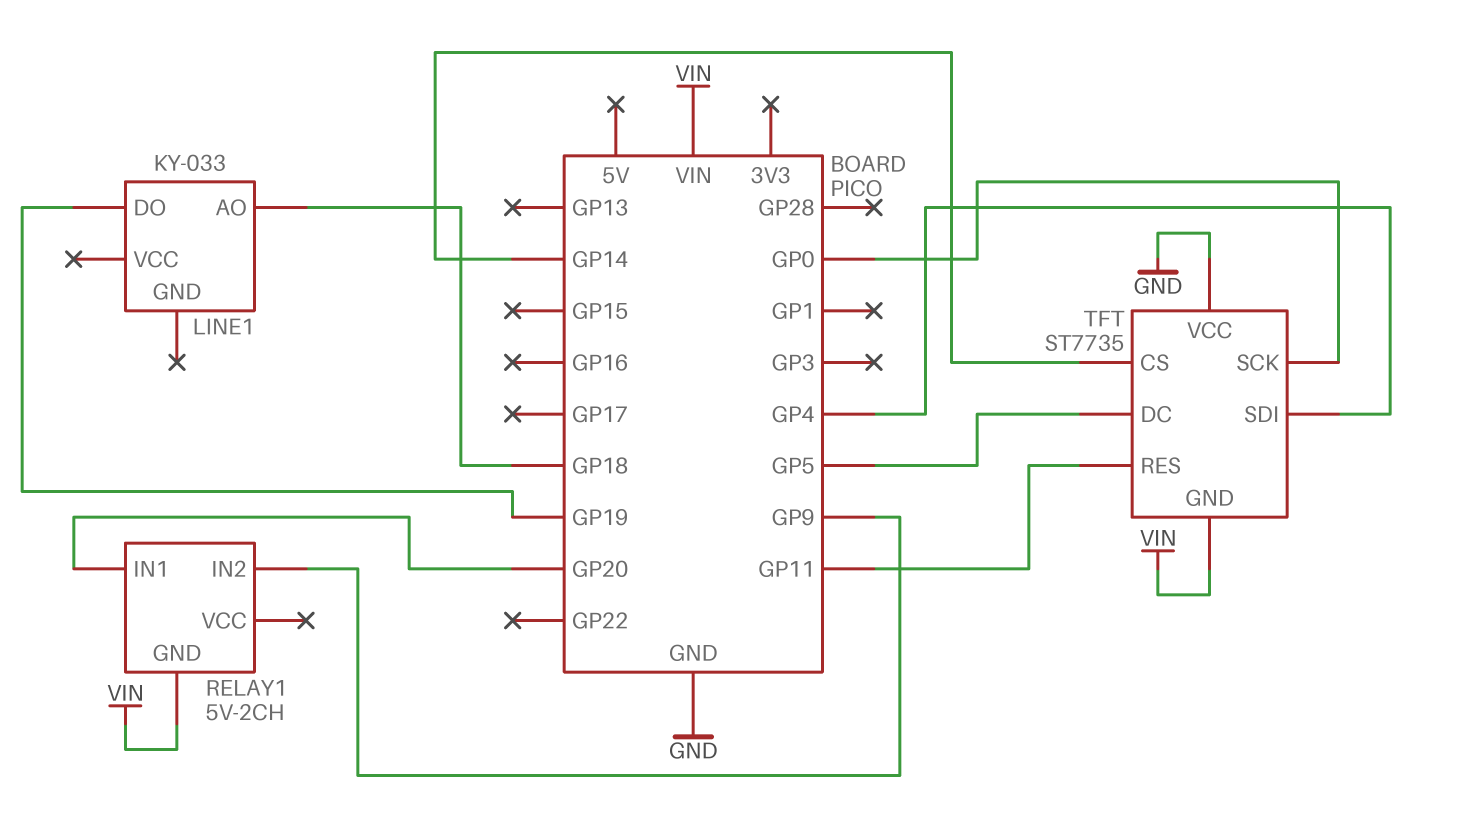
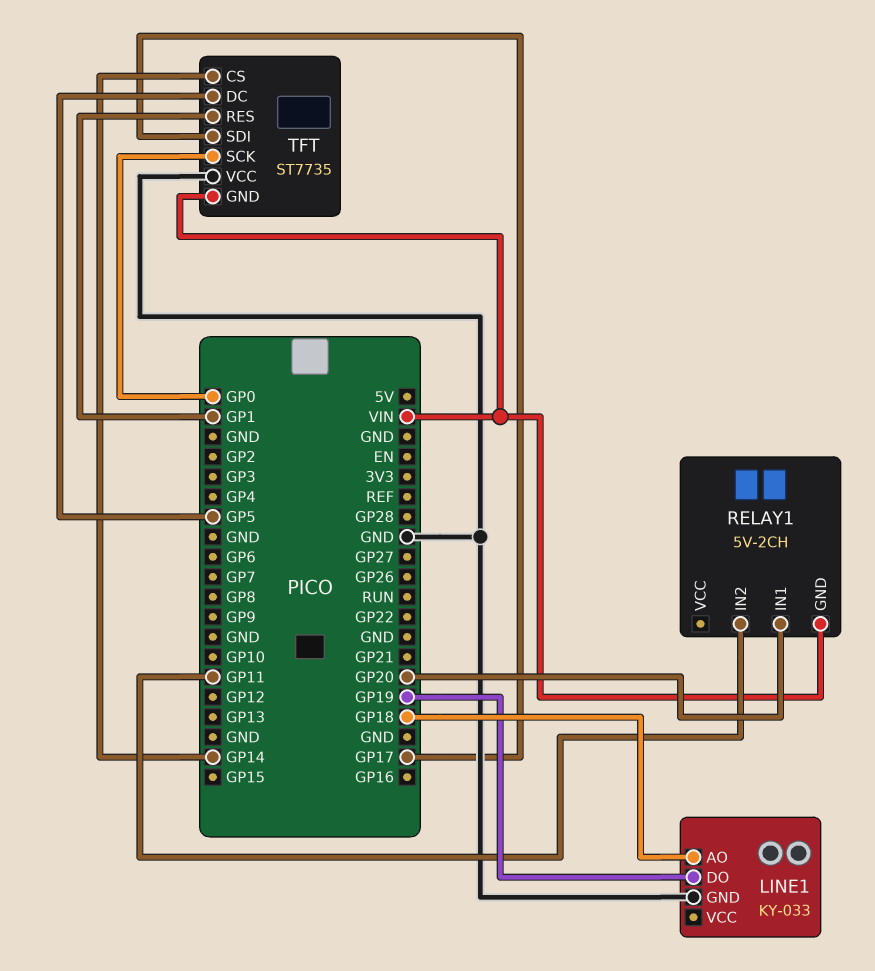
LINE1 pin GND: none -> GND
RELAY1 pin IN2: GP9 -> GP11
TFT pin RES: GP11 -> GP1
TFT pin SDI: GP4 -> GP17

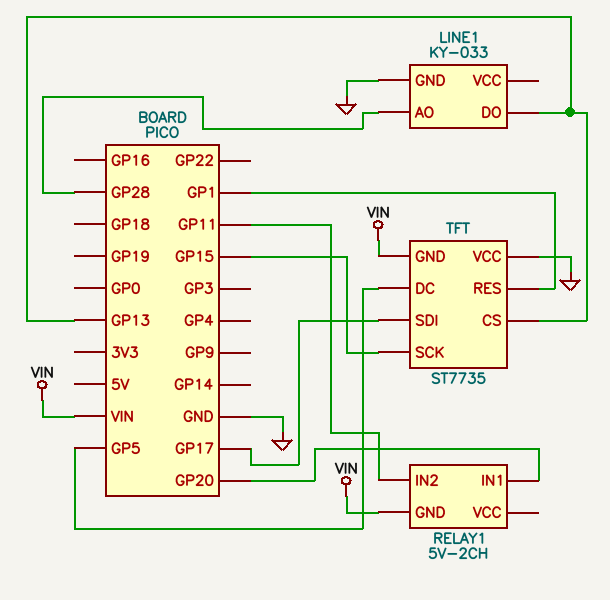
LINE1 pin AO: GP18 -> GP28
LINE1 pin DO: GP19 -> GP13
TFT pin CS: GP14 -> GP13
TFT pin SCK: GP0 -> GP15

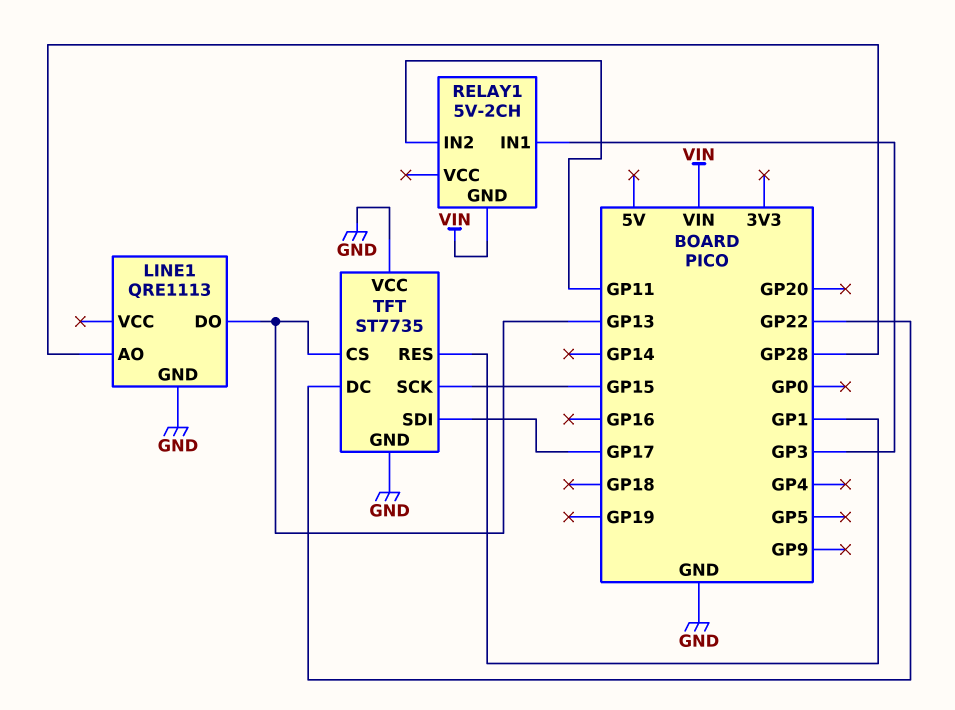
LINE1: KY-033 -> QRE1113
RELAY1 pin IN1: GP20 -> GP3
TFT pin DC: GP5 -> GP22
TFT pin GND: VIN -> GND

